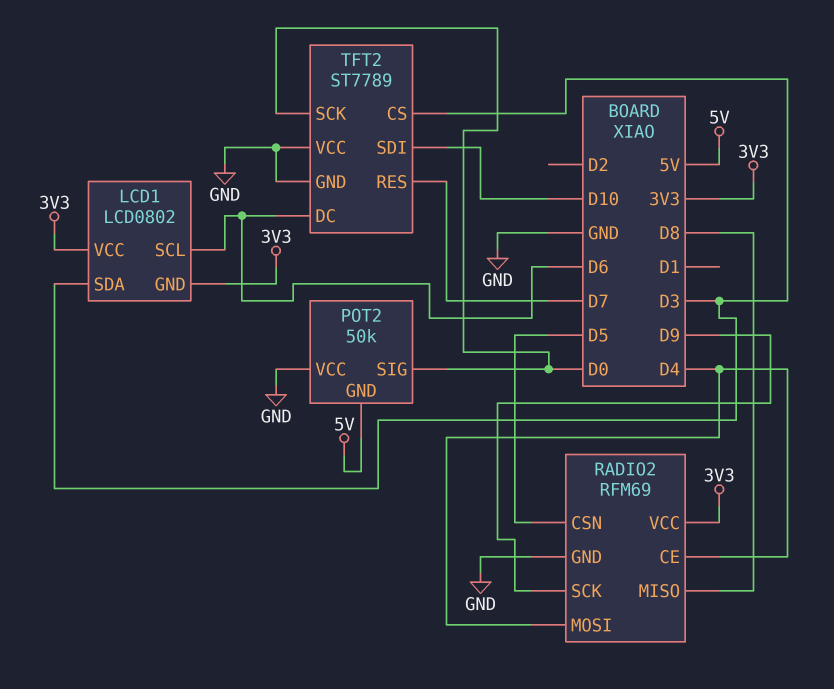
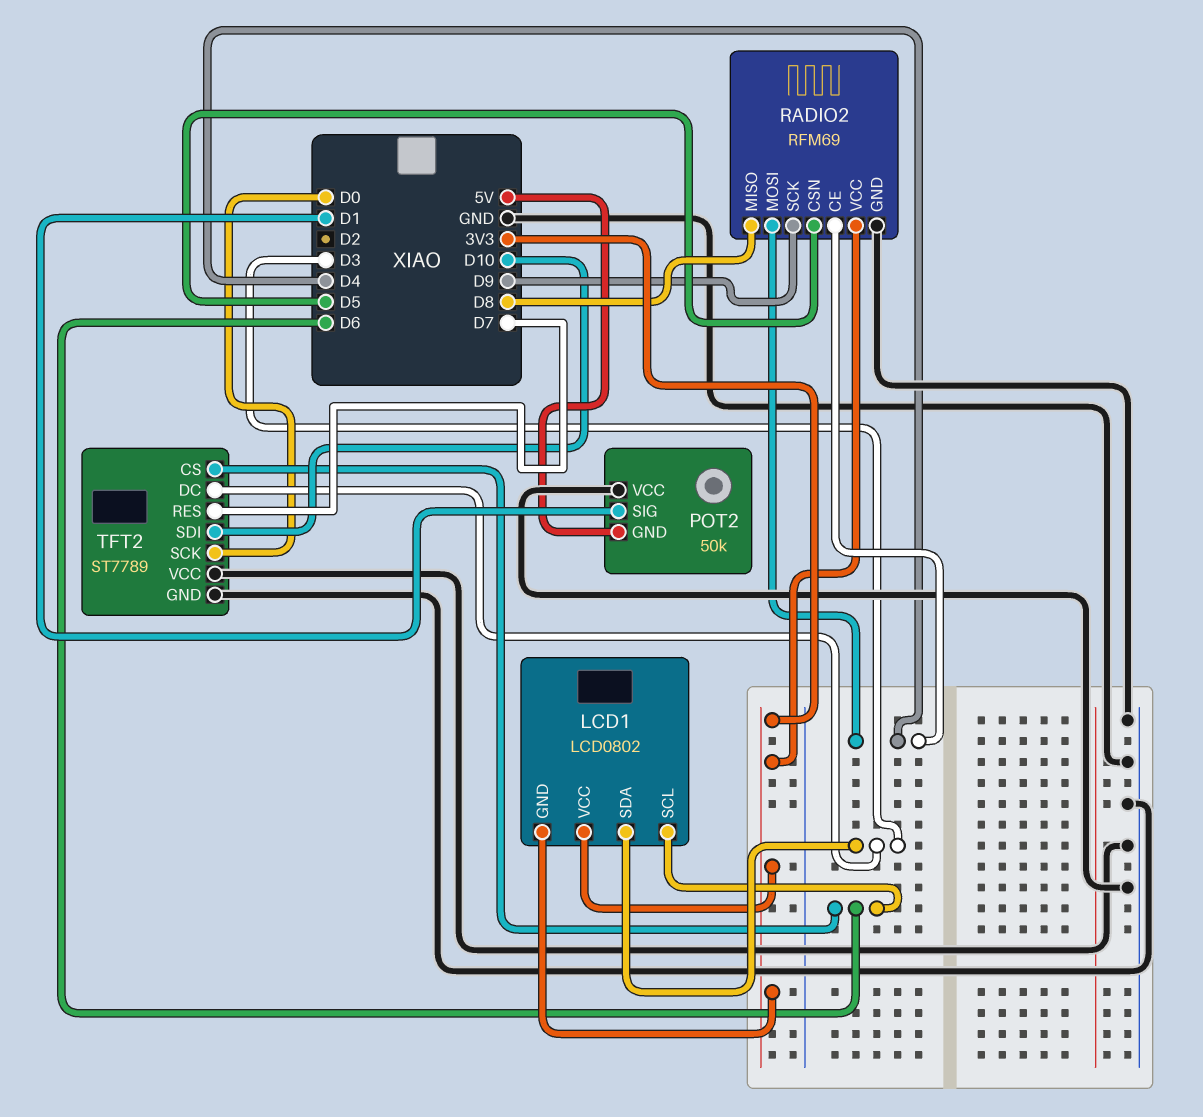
POT2 pin SIG: D0 -> D1
TFT2 pin CS: D3 -> D6
TFT2 pin DC: D6 -> D3

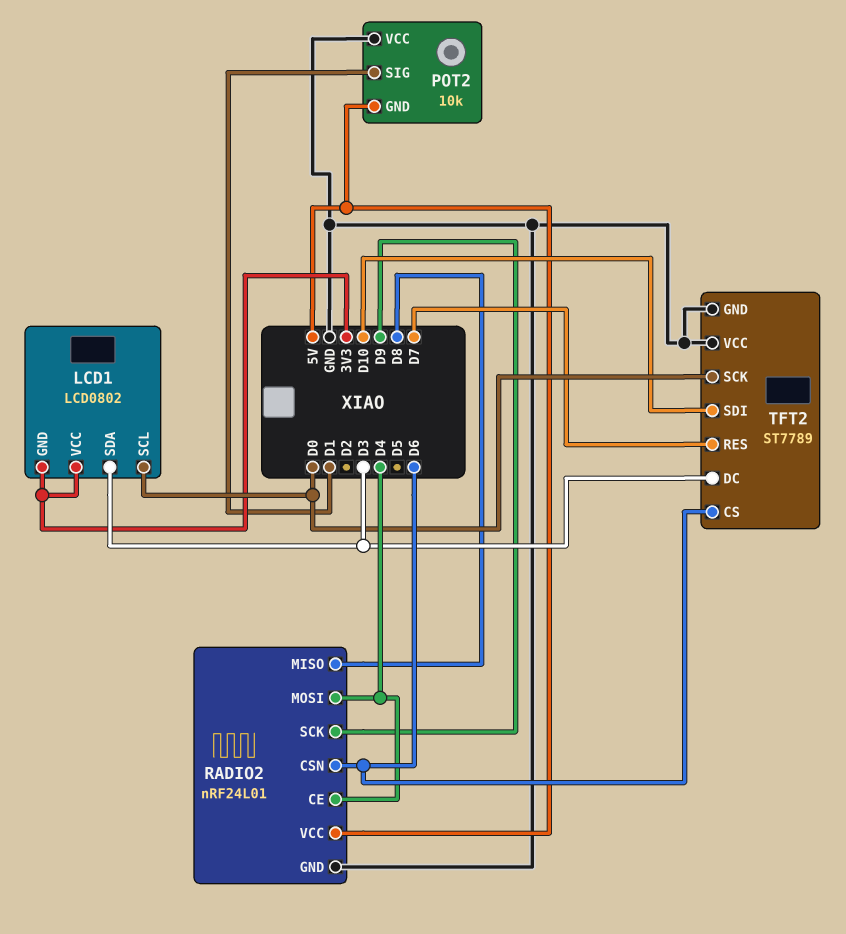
LCD1 pin SCL: D6 -> D0
POT2: 50k -> 10k
RADIO2: RFM69 -> nRF24L01
RADIO2 pin CSN: D5 -> D6
RADIO2 pin VCC: 3V3 -> 5V

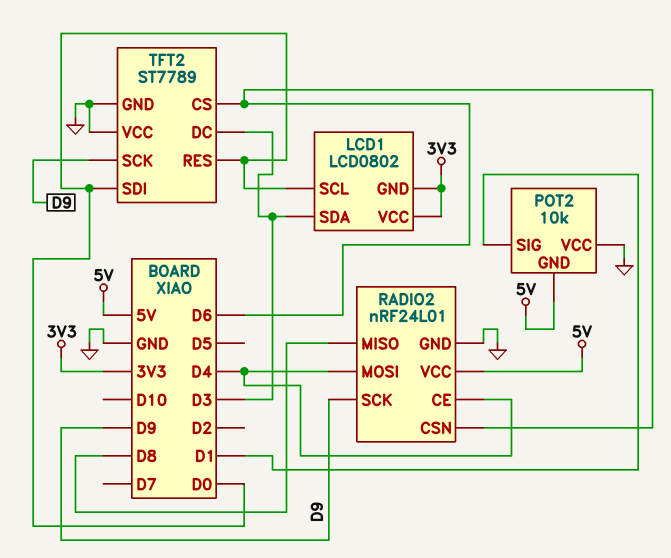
TFT2 pin RES: D7 -> D0
TFT2 pin SCK: D0 -> D9
TFT2 pin SDI: D10 -> D0

